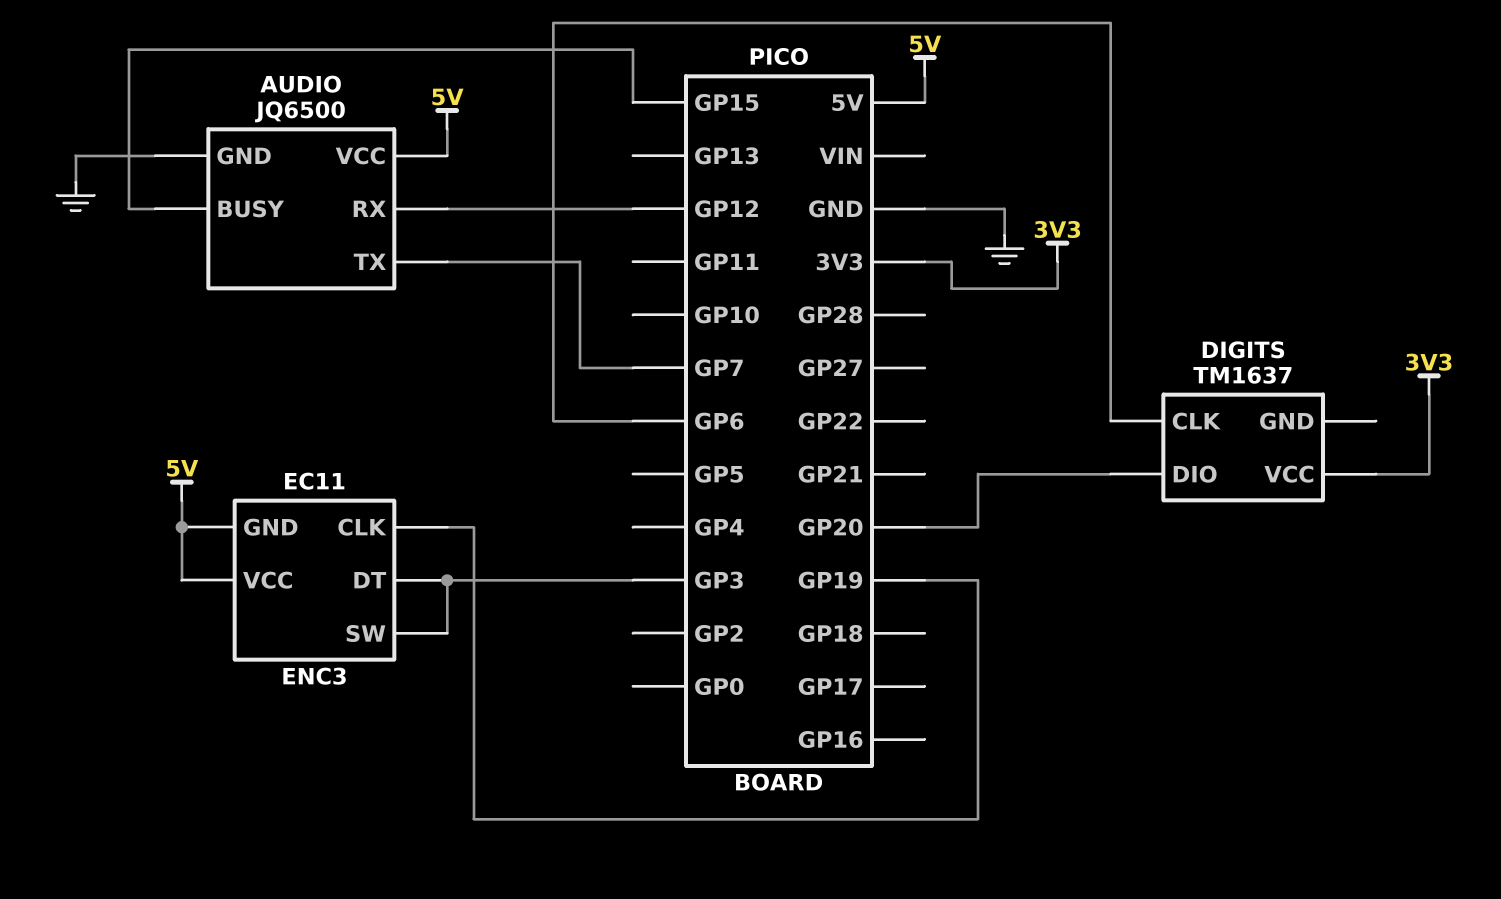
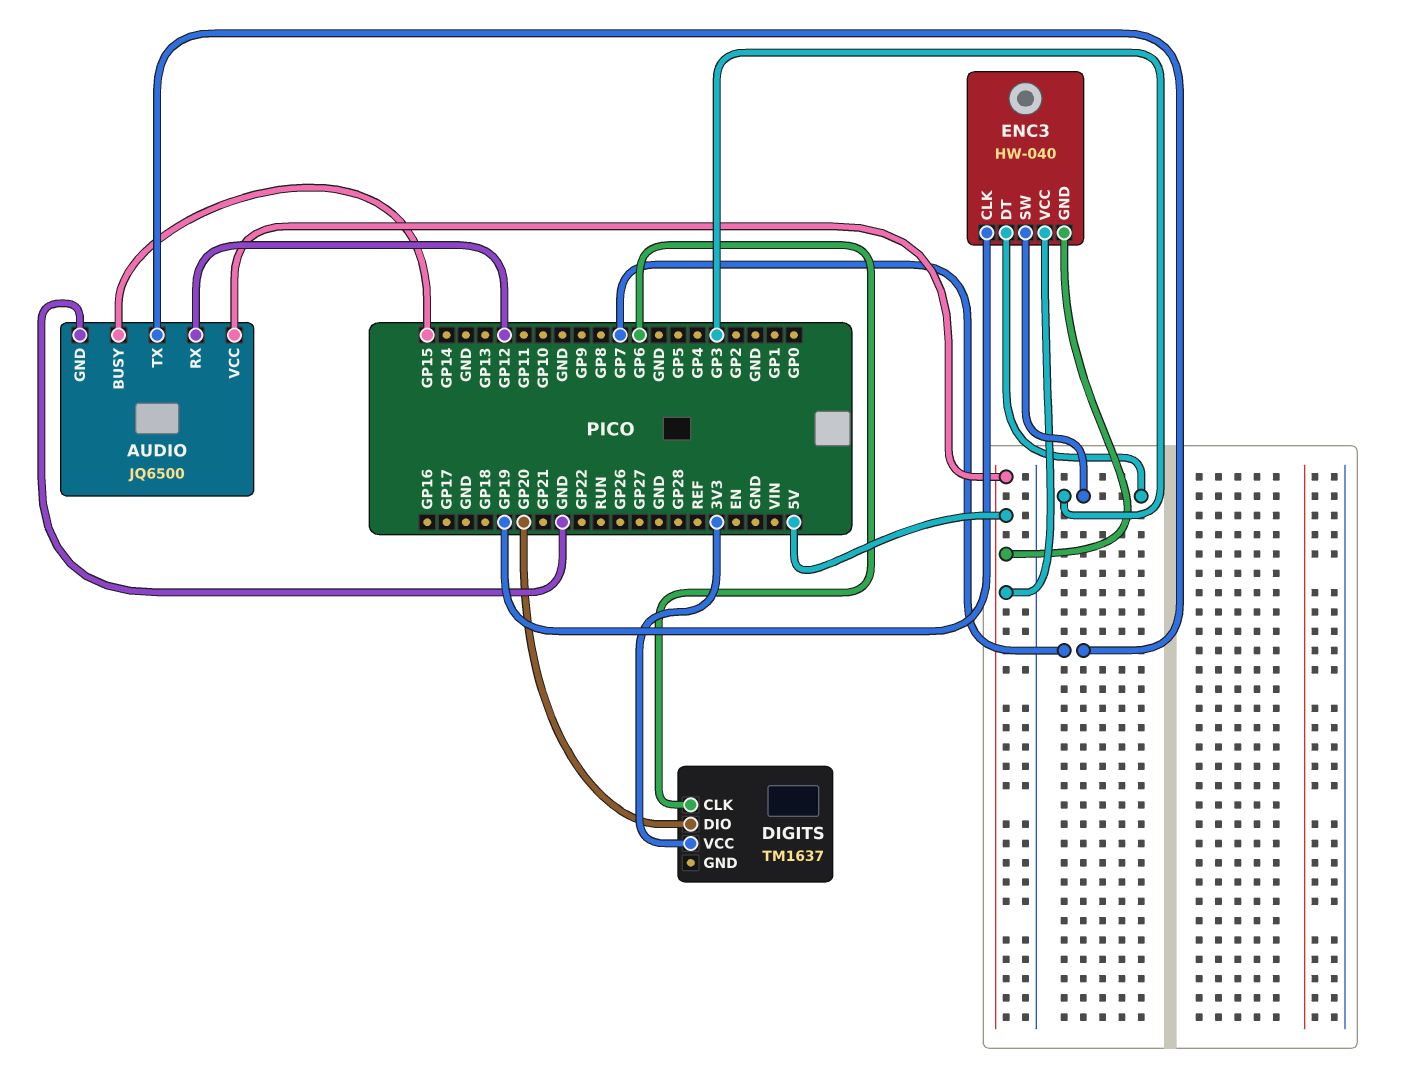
ENC3: EC11 -> HW-040

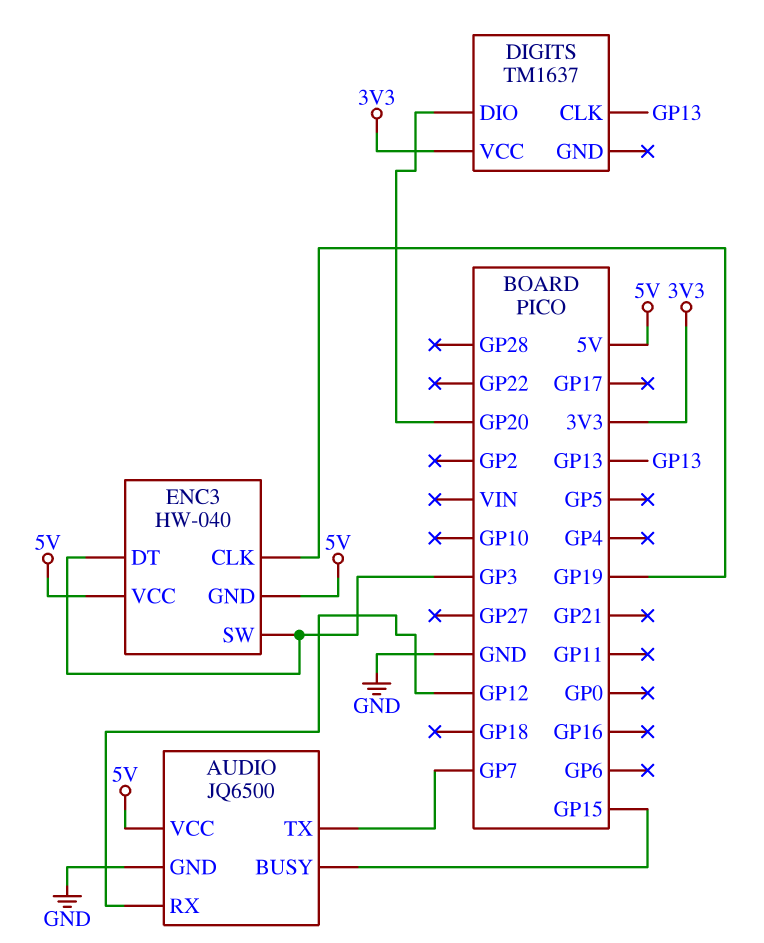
DIGITS pin CLK: GP6 -> GP13

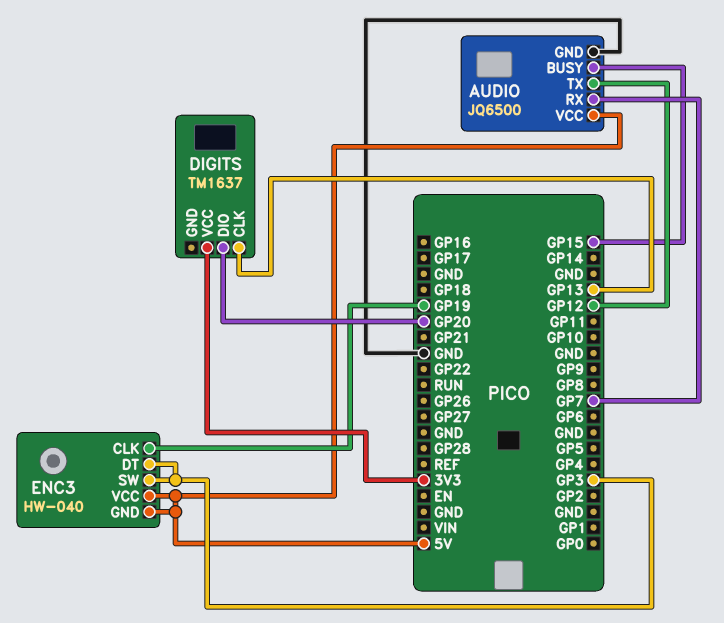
AUDIO pin RX: GP12 -> GP7
AUDIO pin TX: GP7 -> GP12

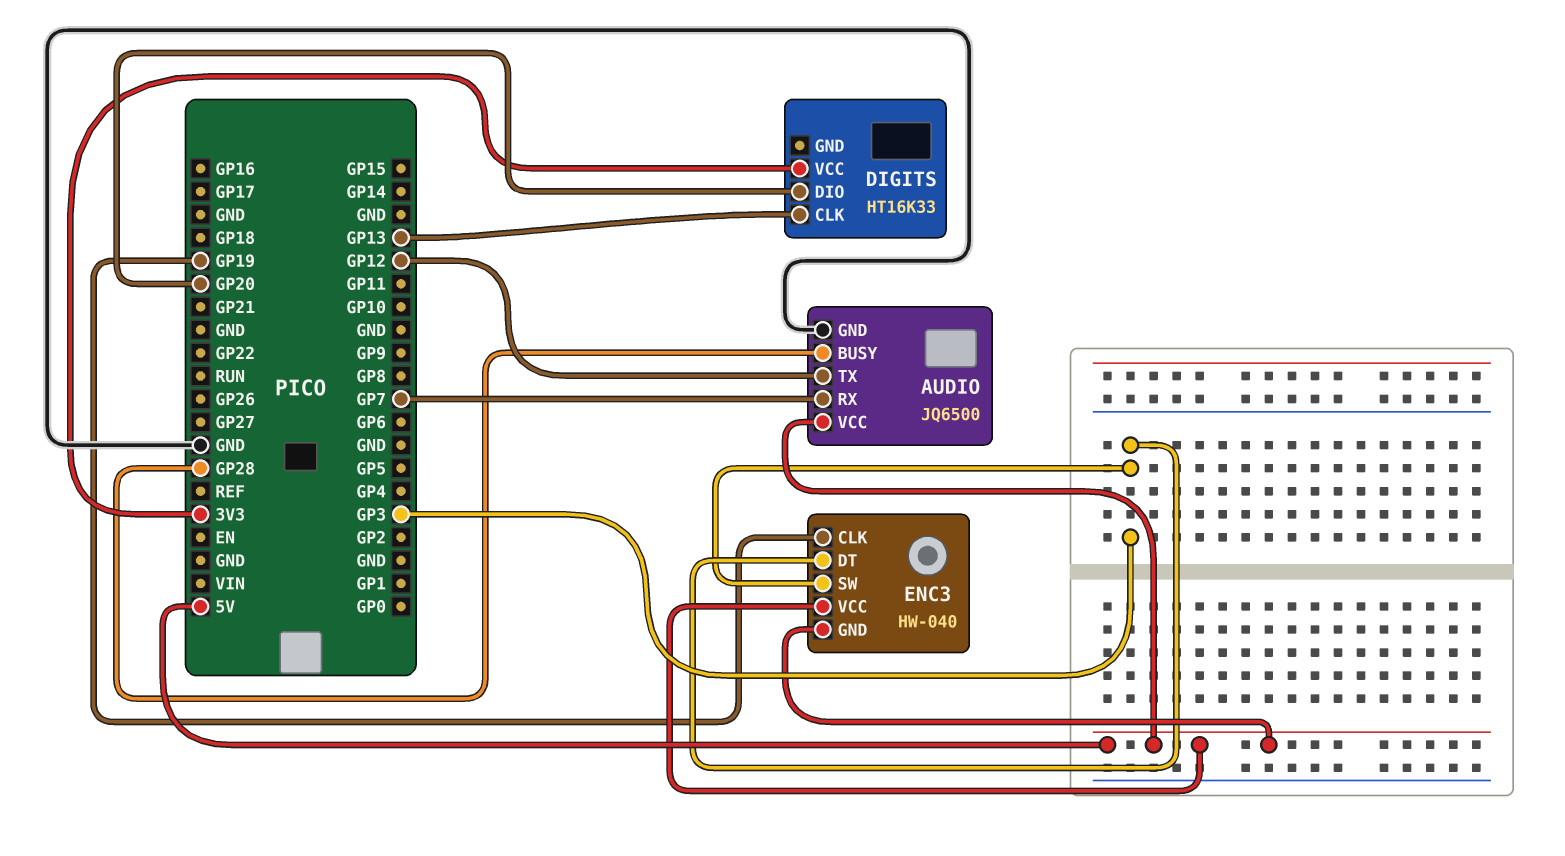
AUDIO pin BUSY: GP15 -> GP28
DIGITS: TM1637 -> HT16K33

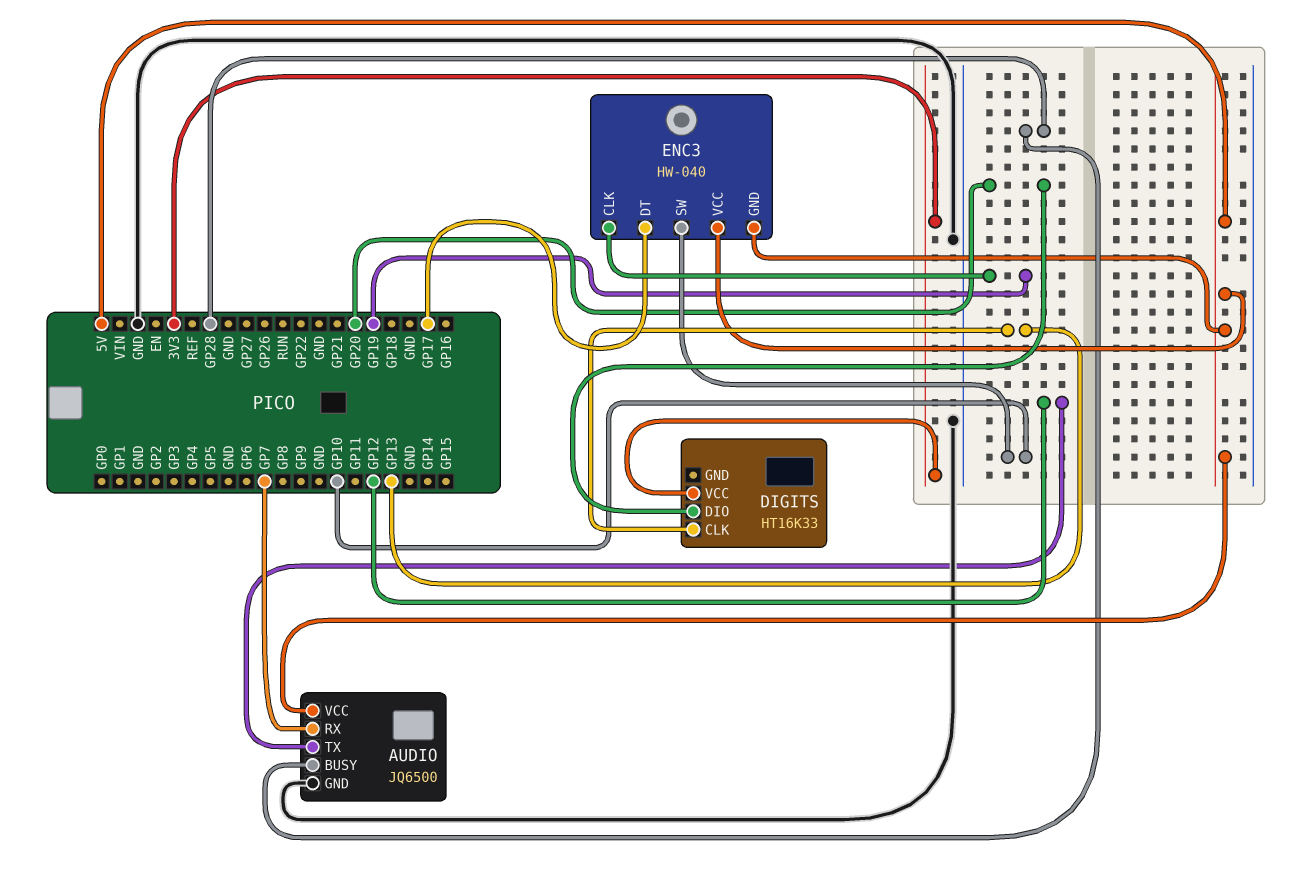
ENC3 pin DT: GP3 -> GP17
ENC3 pin SW: GP3 -> GP10

